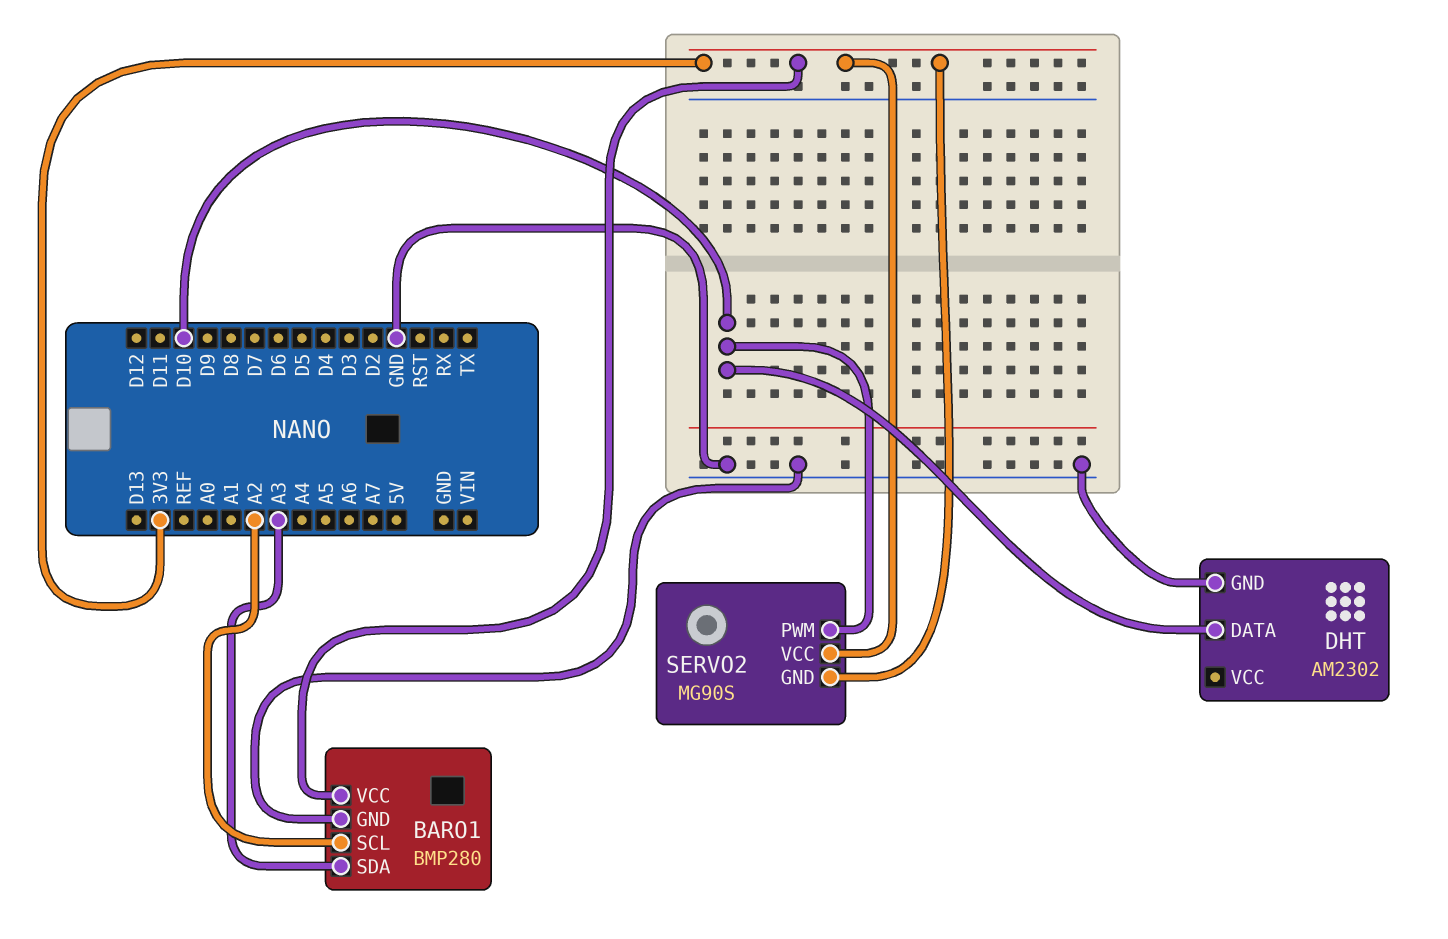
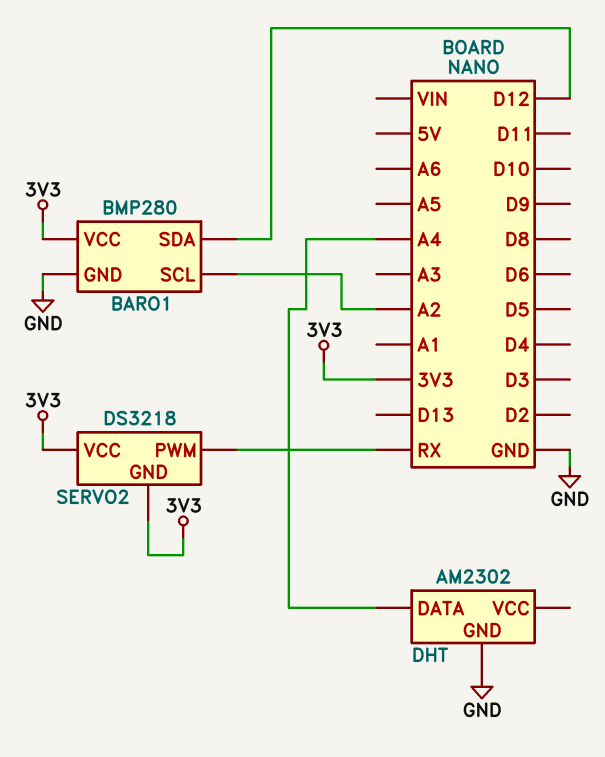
BARO1 pin SDA: A3 -> D12
DHT pin DATA: D10 -> A4
SERVO2: MG90S -> DS3218
SERVO2 pin PWM: D10 -> RX

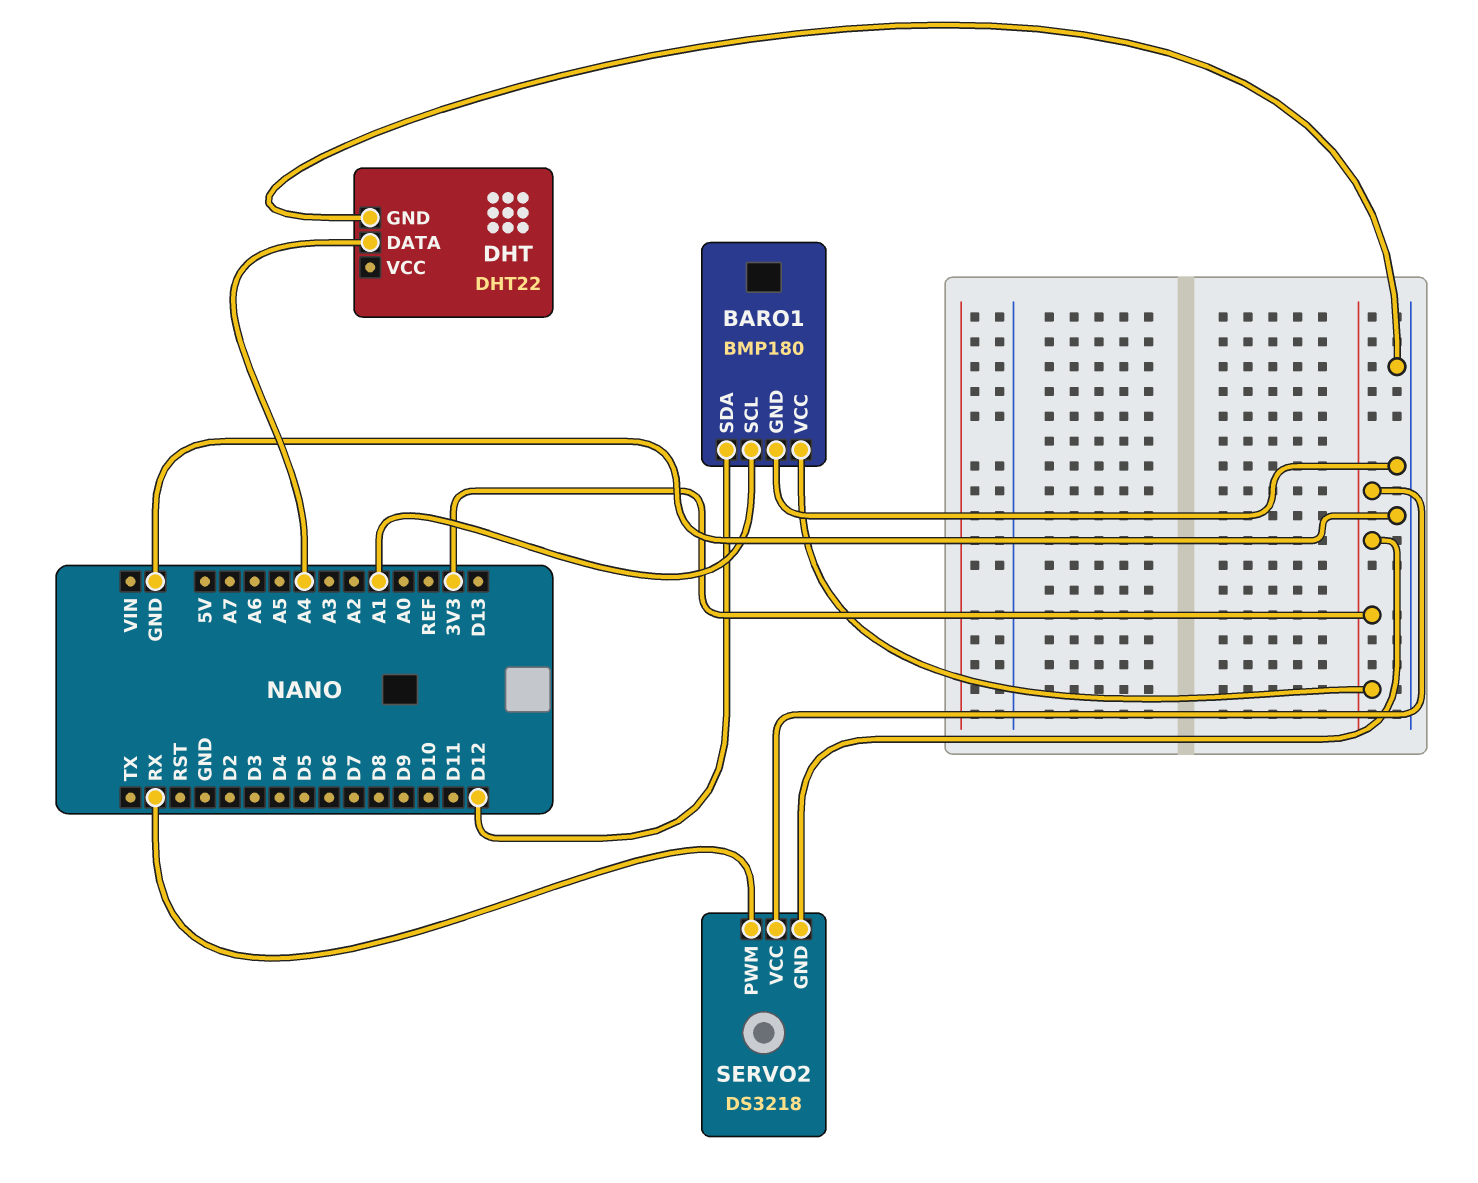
BARO1: BMP280 -> BMP180
BARO1 pin SCL: A2 -> A1
DHT: AM2302 -> DHT22

